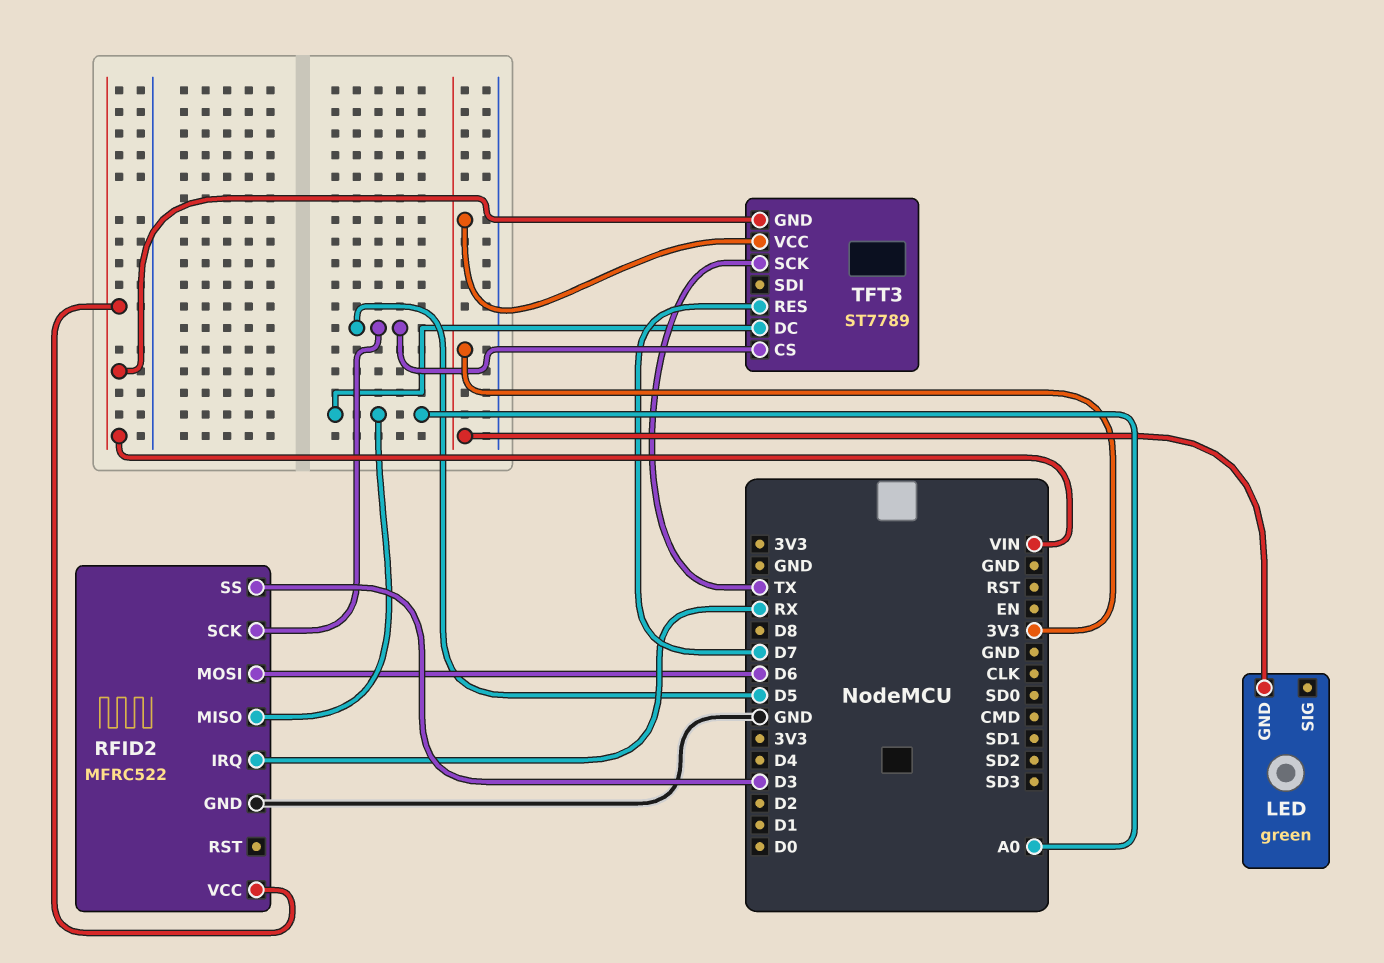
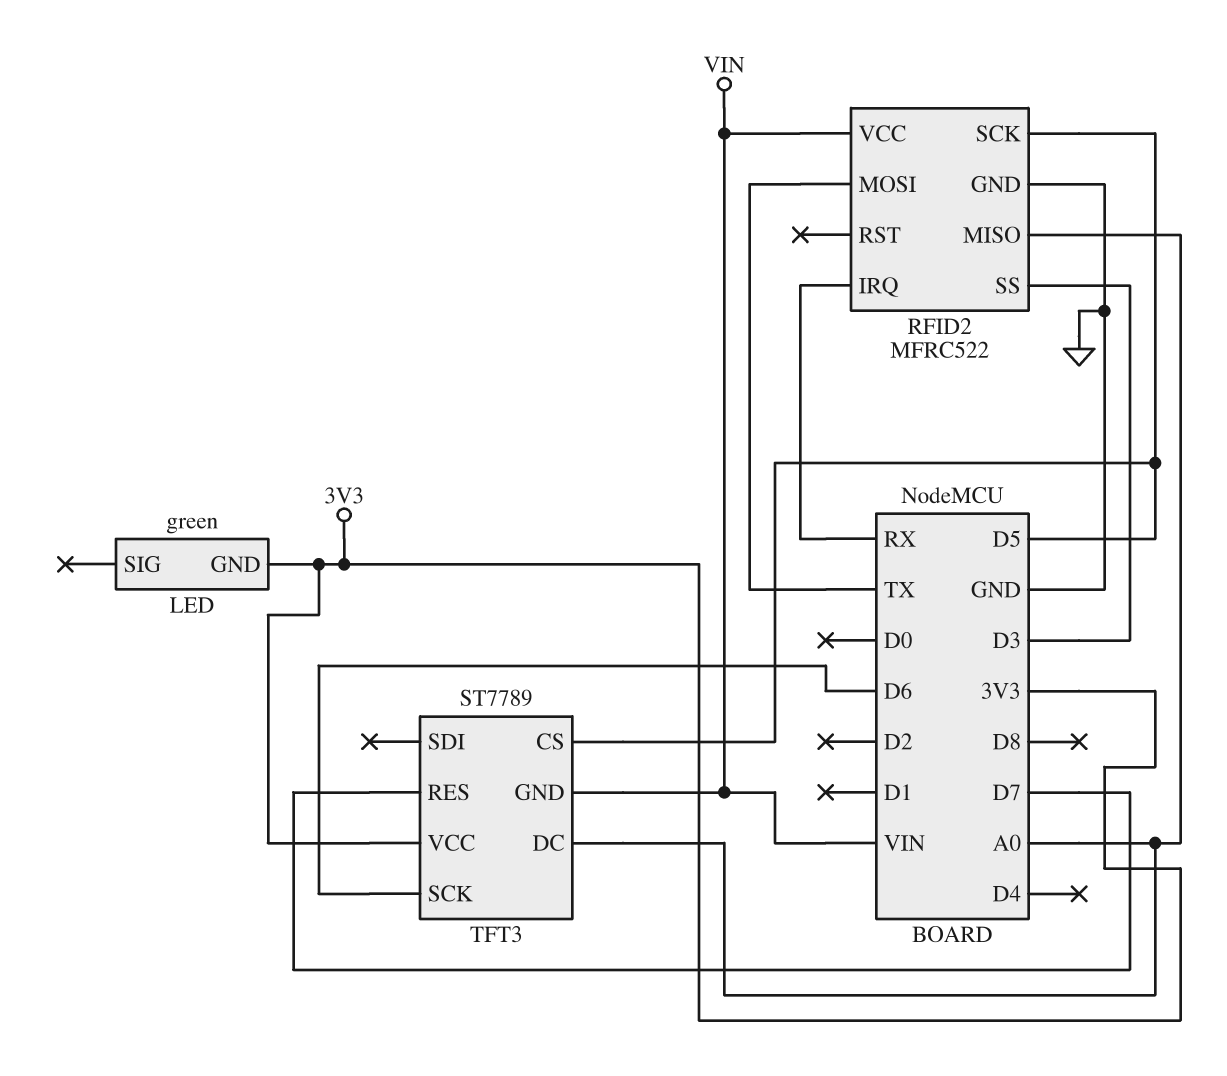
RFID2 pin MOSI: D6 -> TX
TFT3 pin SCK: TX -> D6

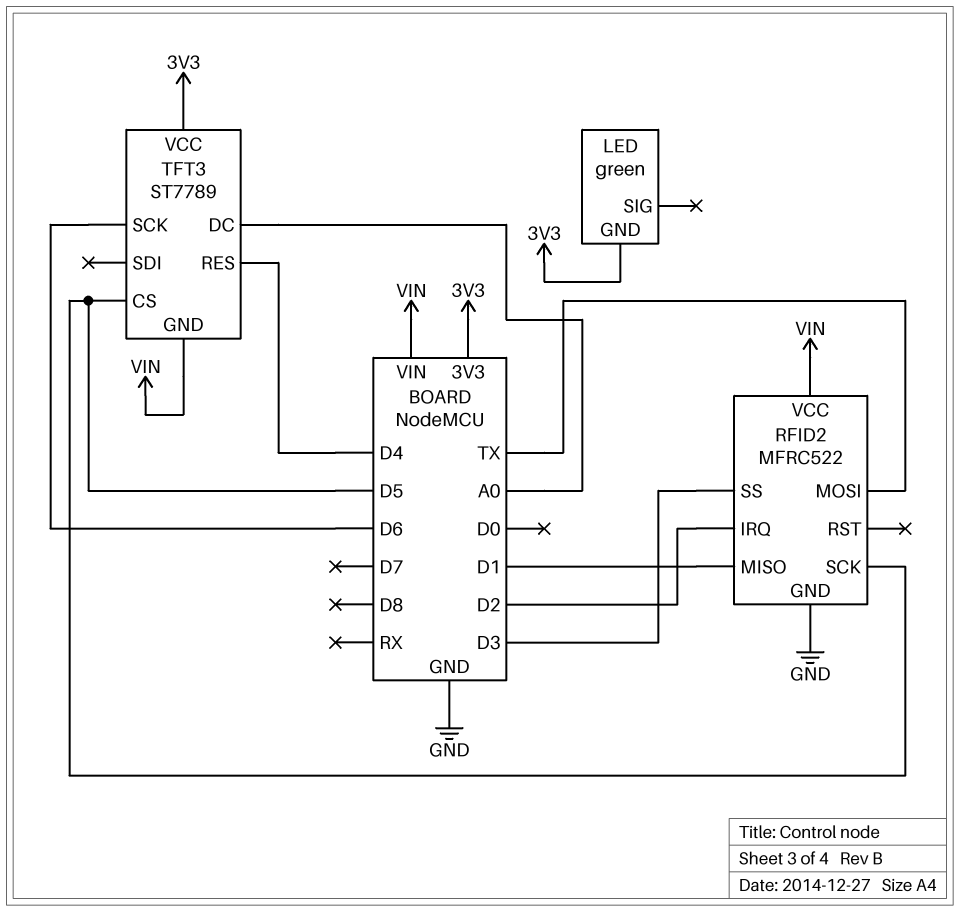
RFID2 pin IRQ: RX -> D2
RFID2 pin MISO: A0 -> D1
TFT3 pin RES: D7 -> D4

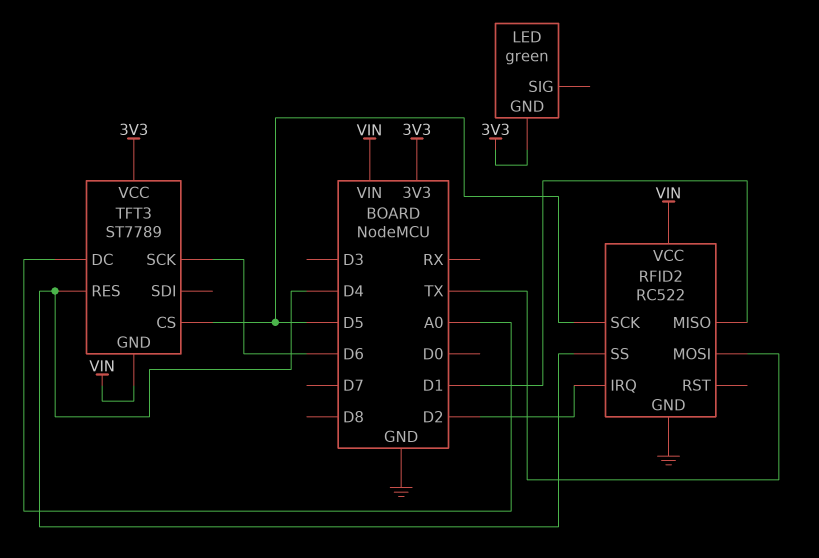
RFID2: MFRC522 -> RC522
RFID2 pin SS: D3 -> D4

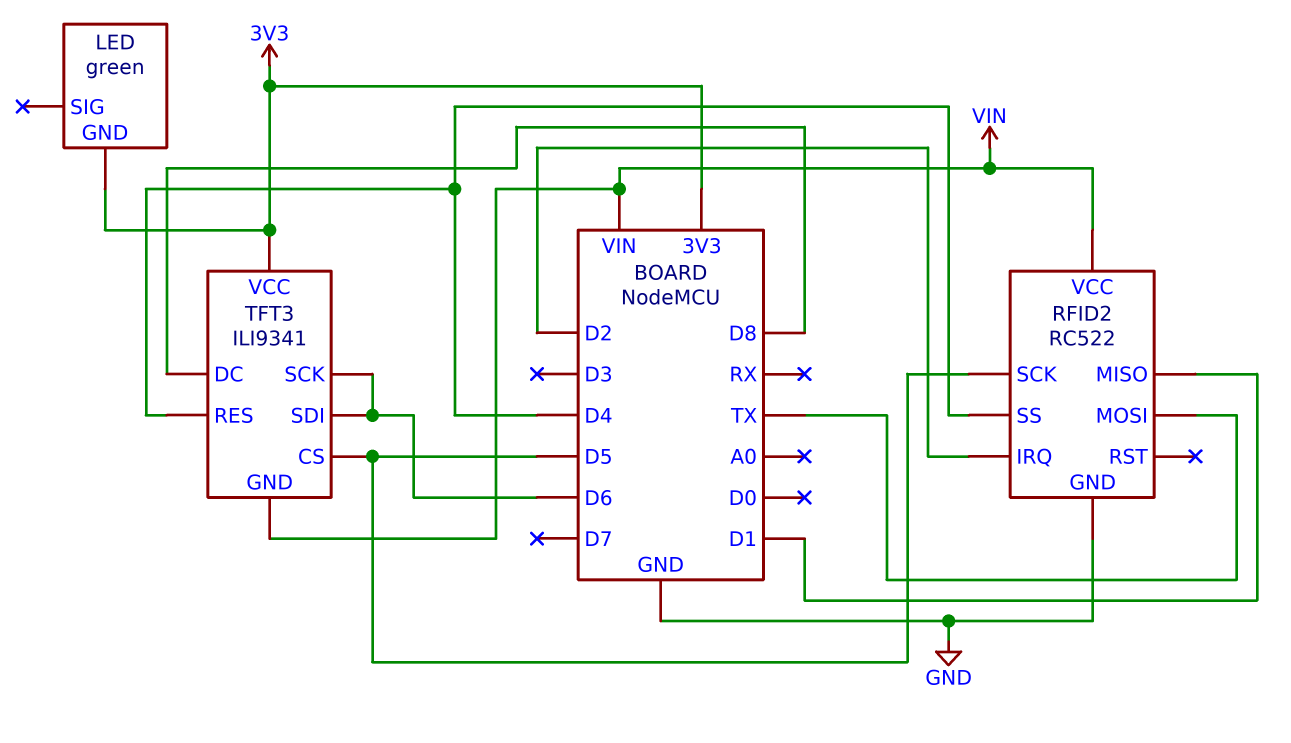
TFT3: ST7789 -> ILI9341
TFT3 pin DC: A0 -> D8
TFT3 pin SDI: none -> D6

